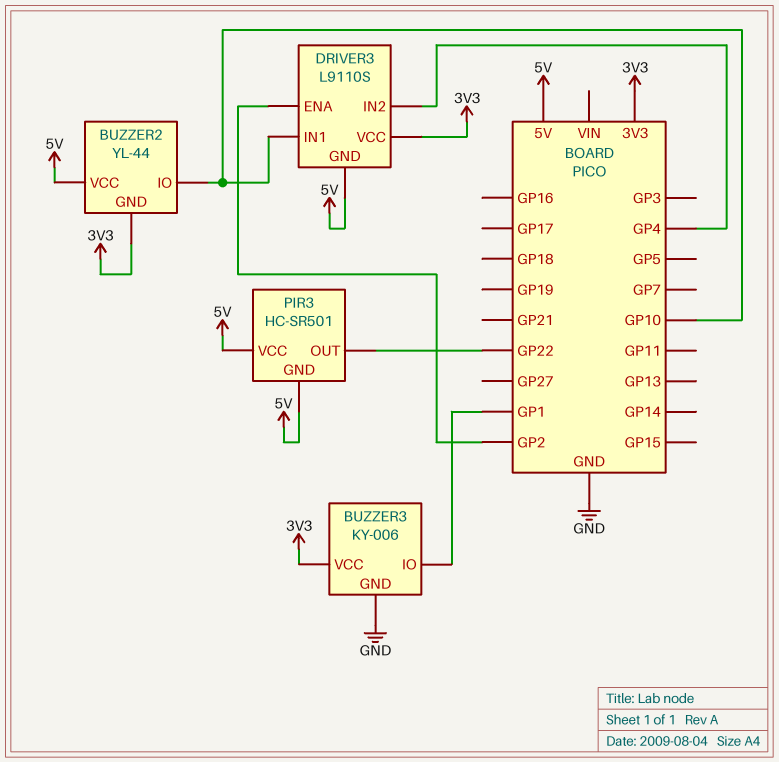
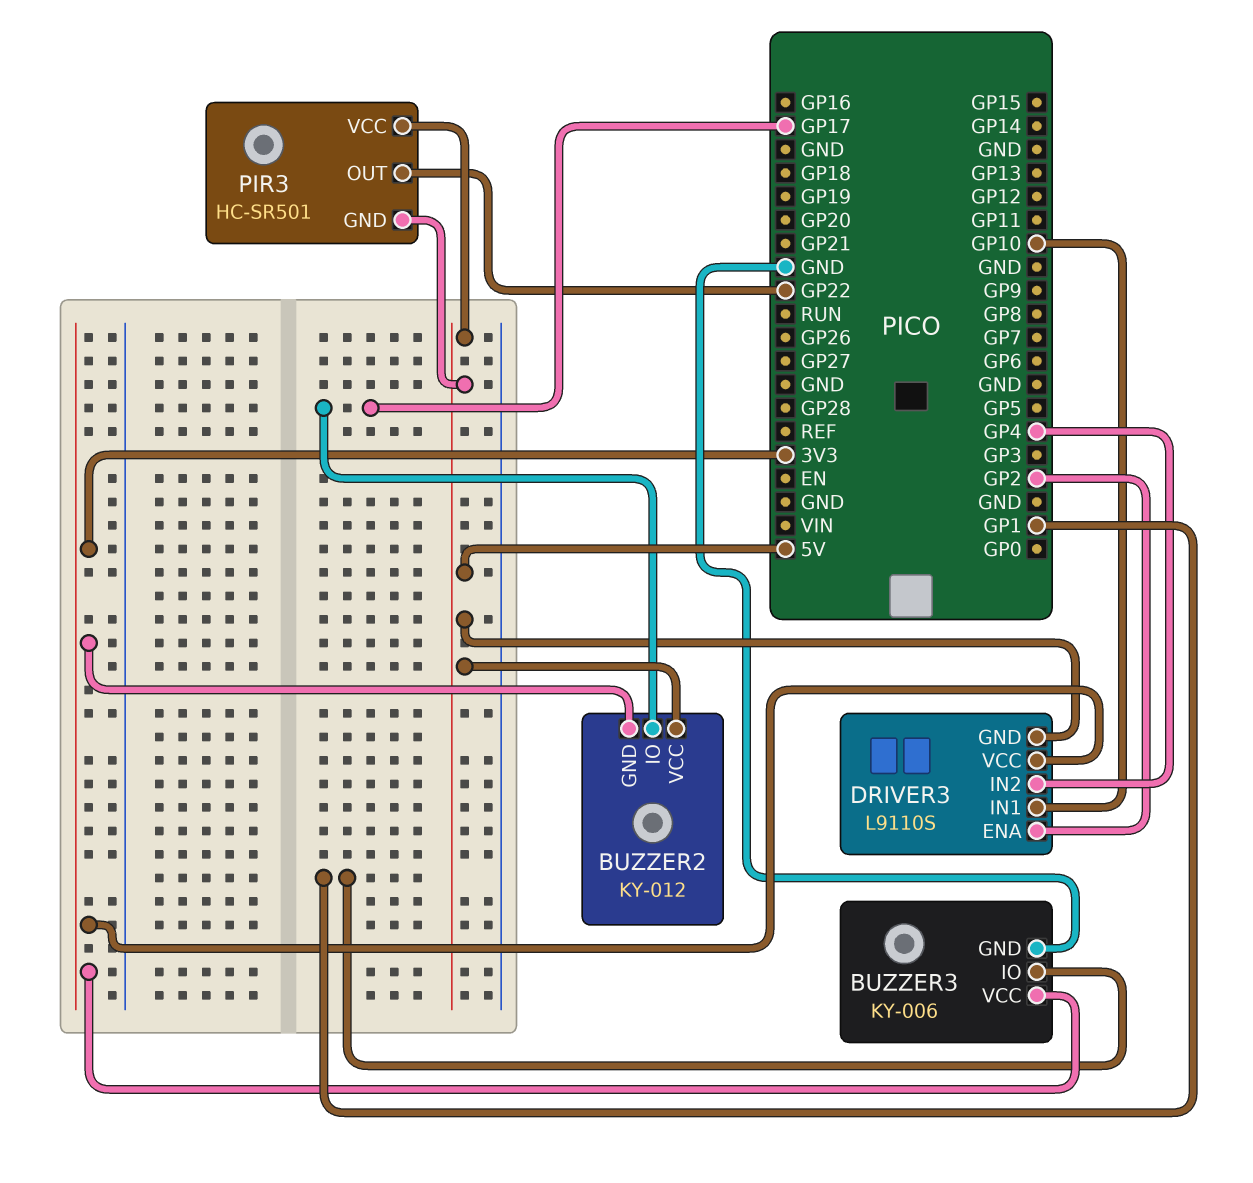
BUZZER2: YL-44 -> KY-012
BUZZER2 pin IO: GP10 -> GP17

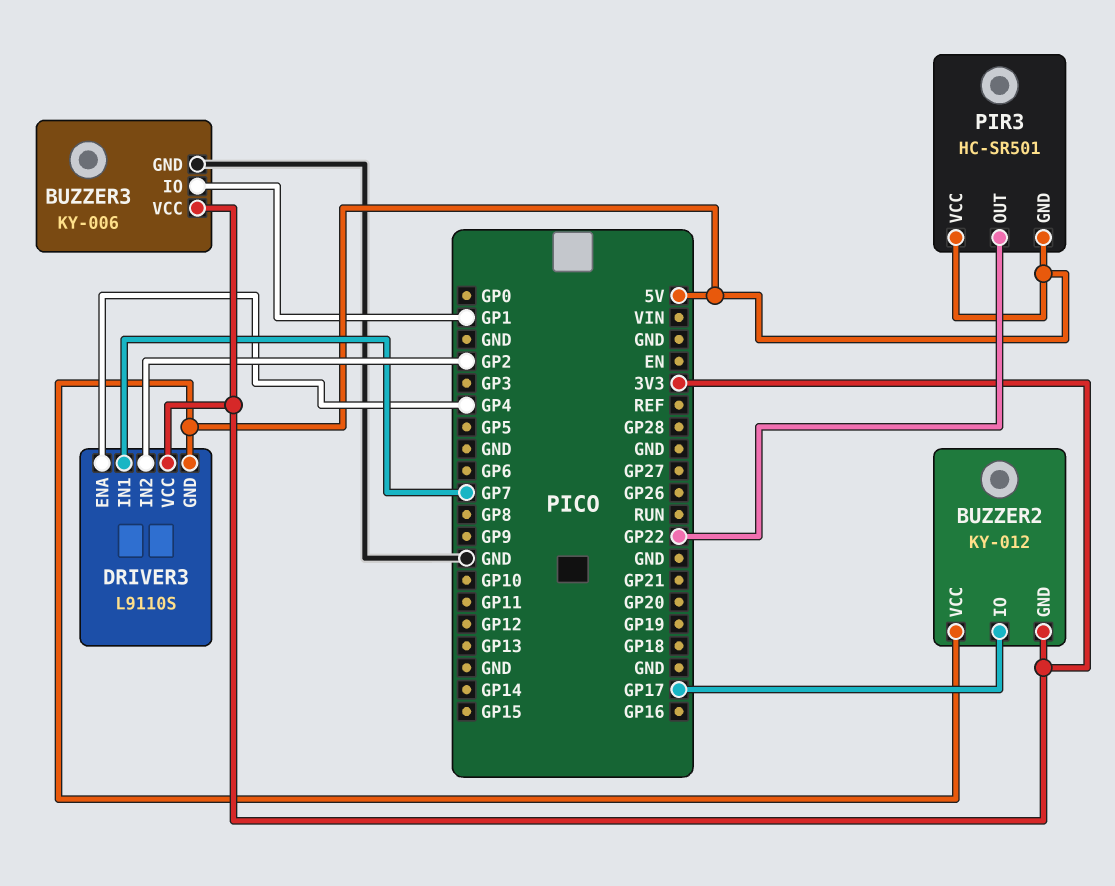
DRIVER3 pin ENA: GP2 -> GP4
DRIVER3 pin IN1: GP10 -> GP7
DRIVER3 pin IN2: GP4 -> GP2

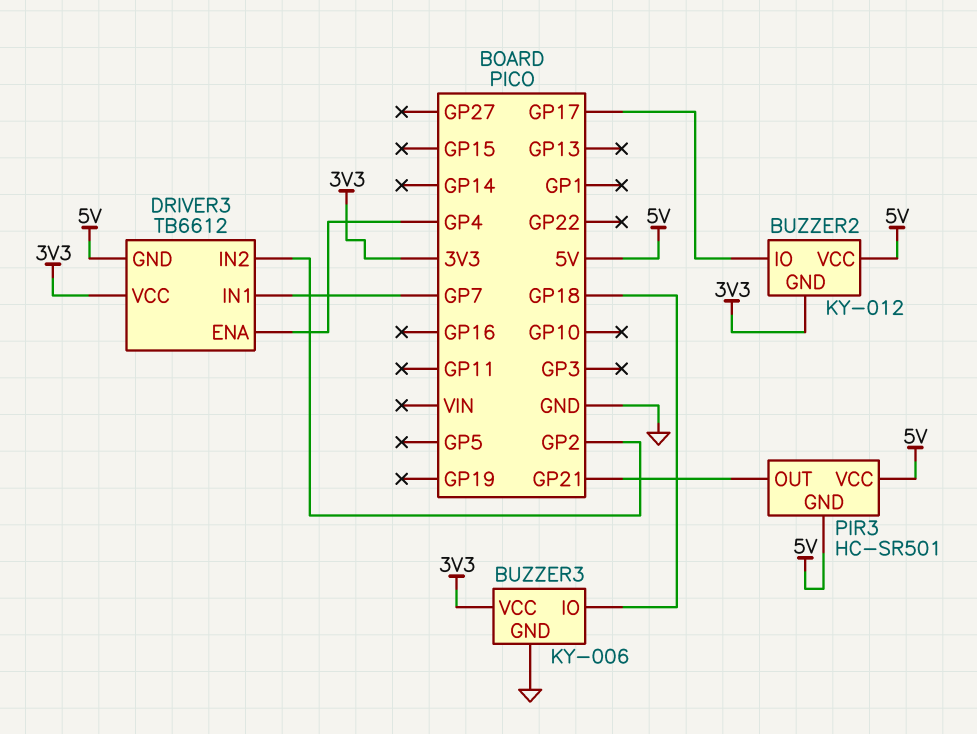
BUZZER3 pin IO: GP1 -> GP18
DRIVER3: L9110S -> TB6612
PIR3 pin OUT: GP22 -> GP21

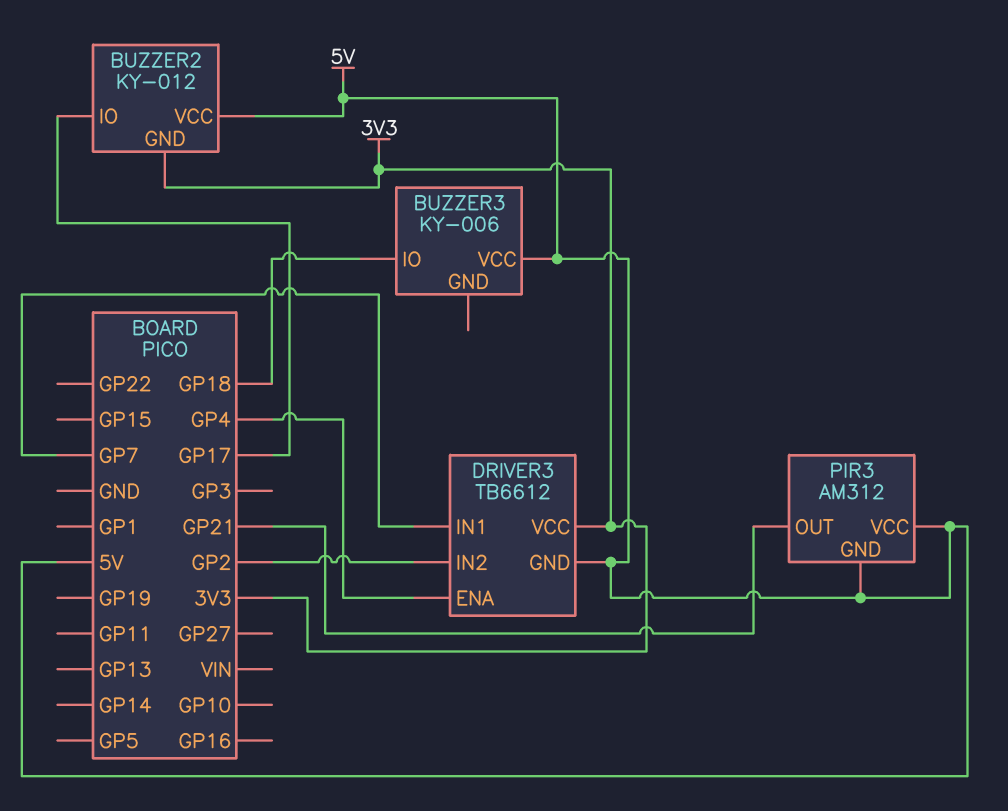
BUZZER3 pin GND: GND -> none
BUZZER3 pin VCC: 3V3 -> 5V
PIR3: HC-SR501 -> AM312

